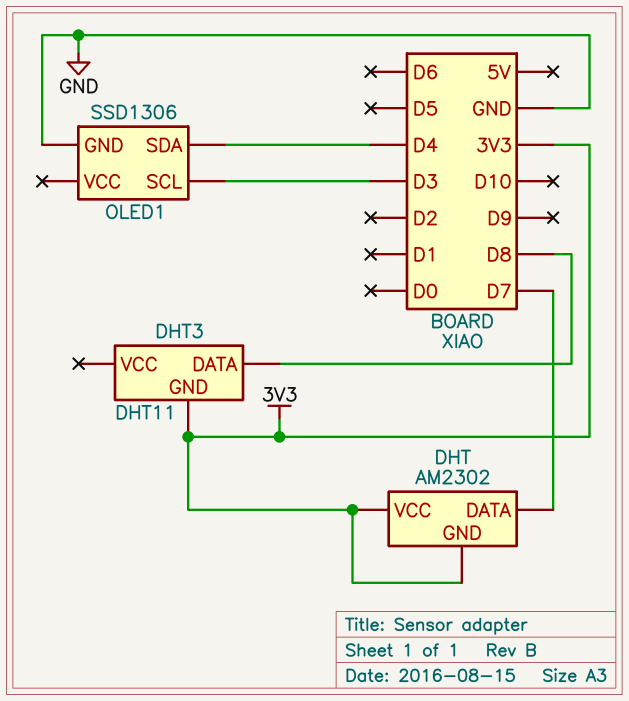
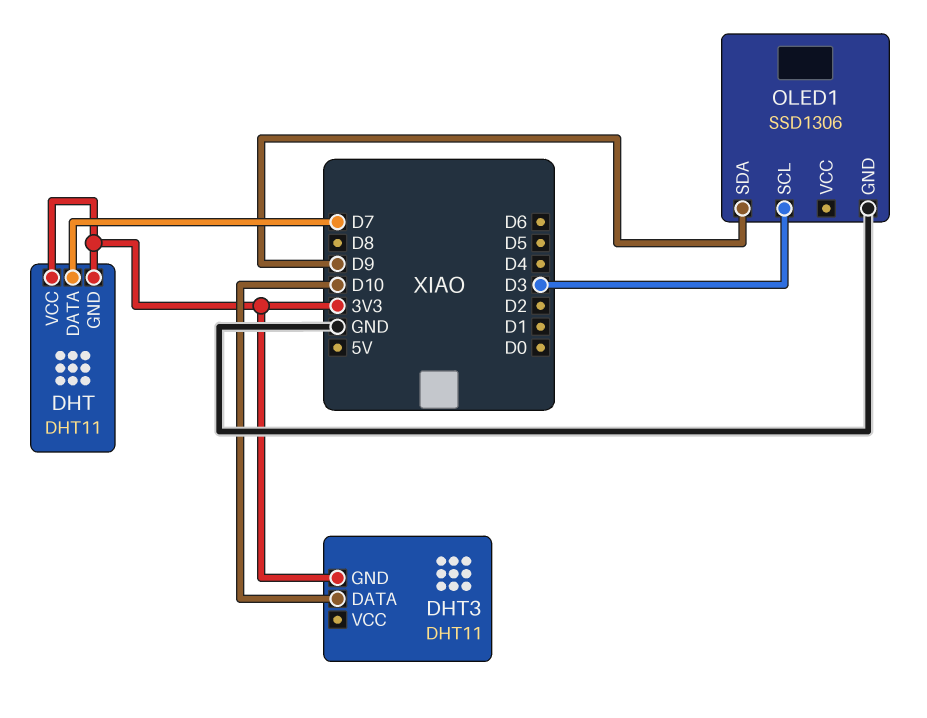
DHT: AM2302 -> DHT11
DHT3 pin DATA: D8 -> D10
OLED1 pin SDA: D4 -> D9

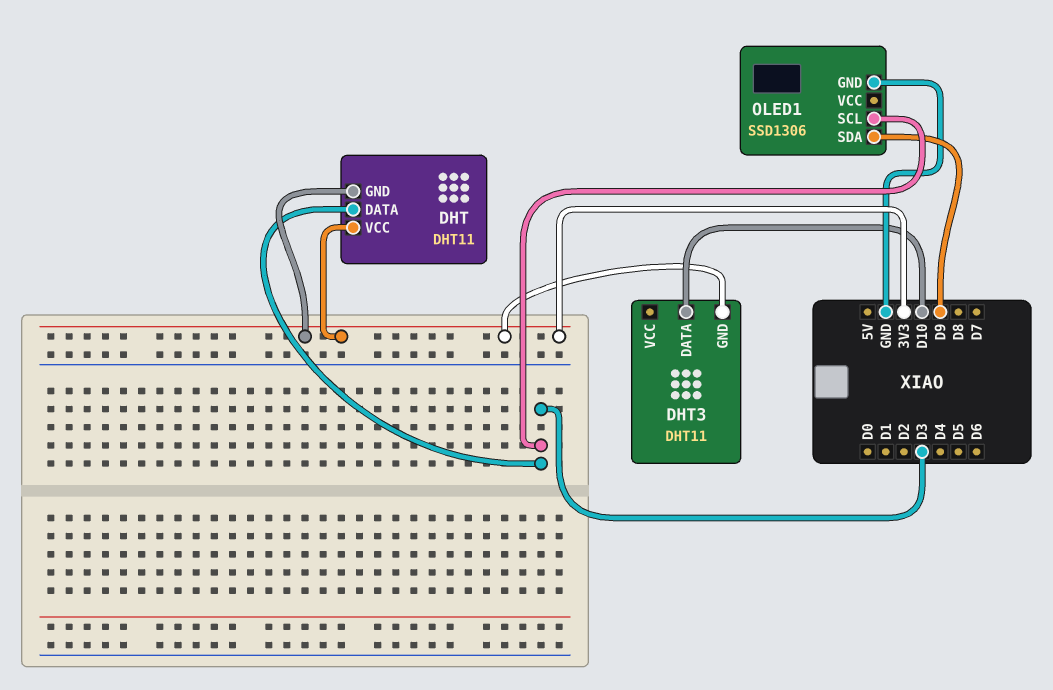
DHT pin DATA: D7 -> D3

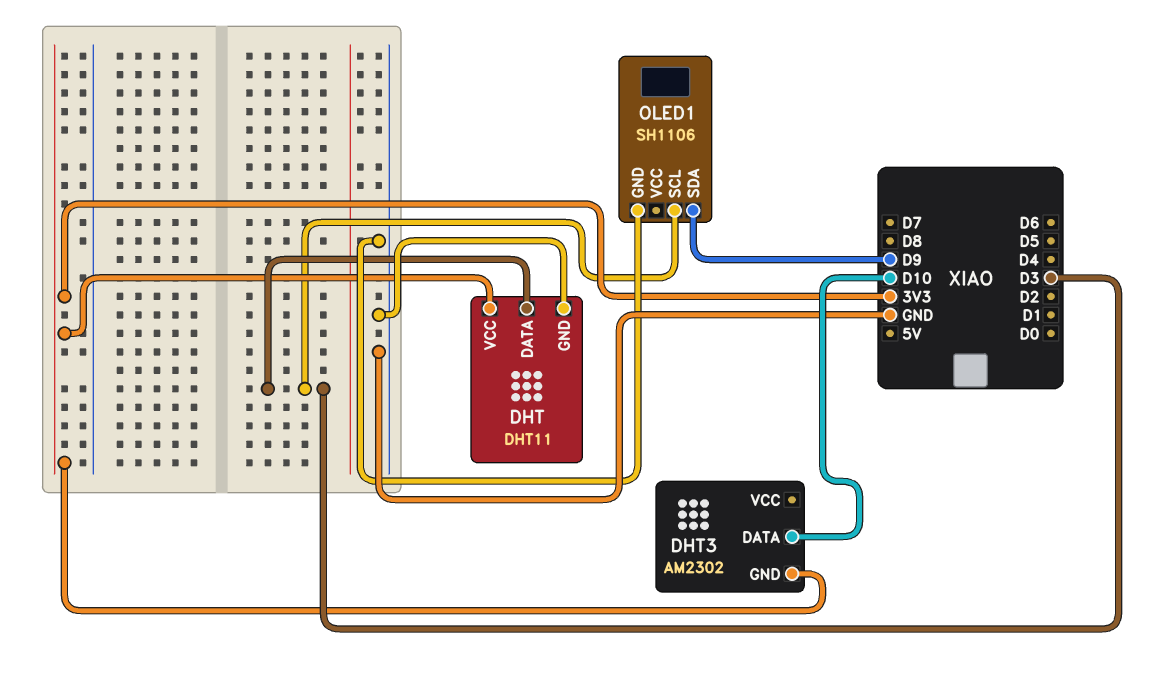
DHT pin GND: 3V3 -> GND
DHT3: DHT11 -> AM2302
OLED1: SSD1306 -> SH1106

